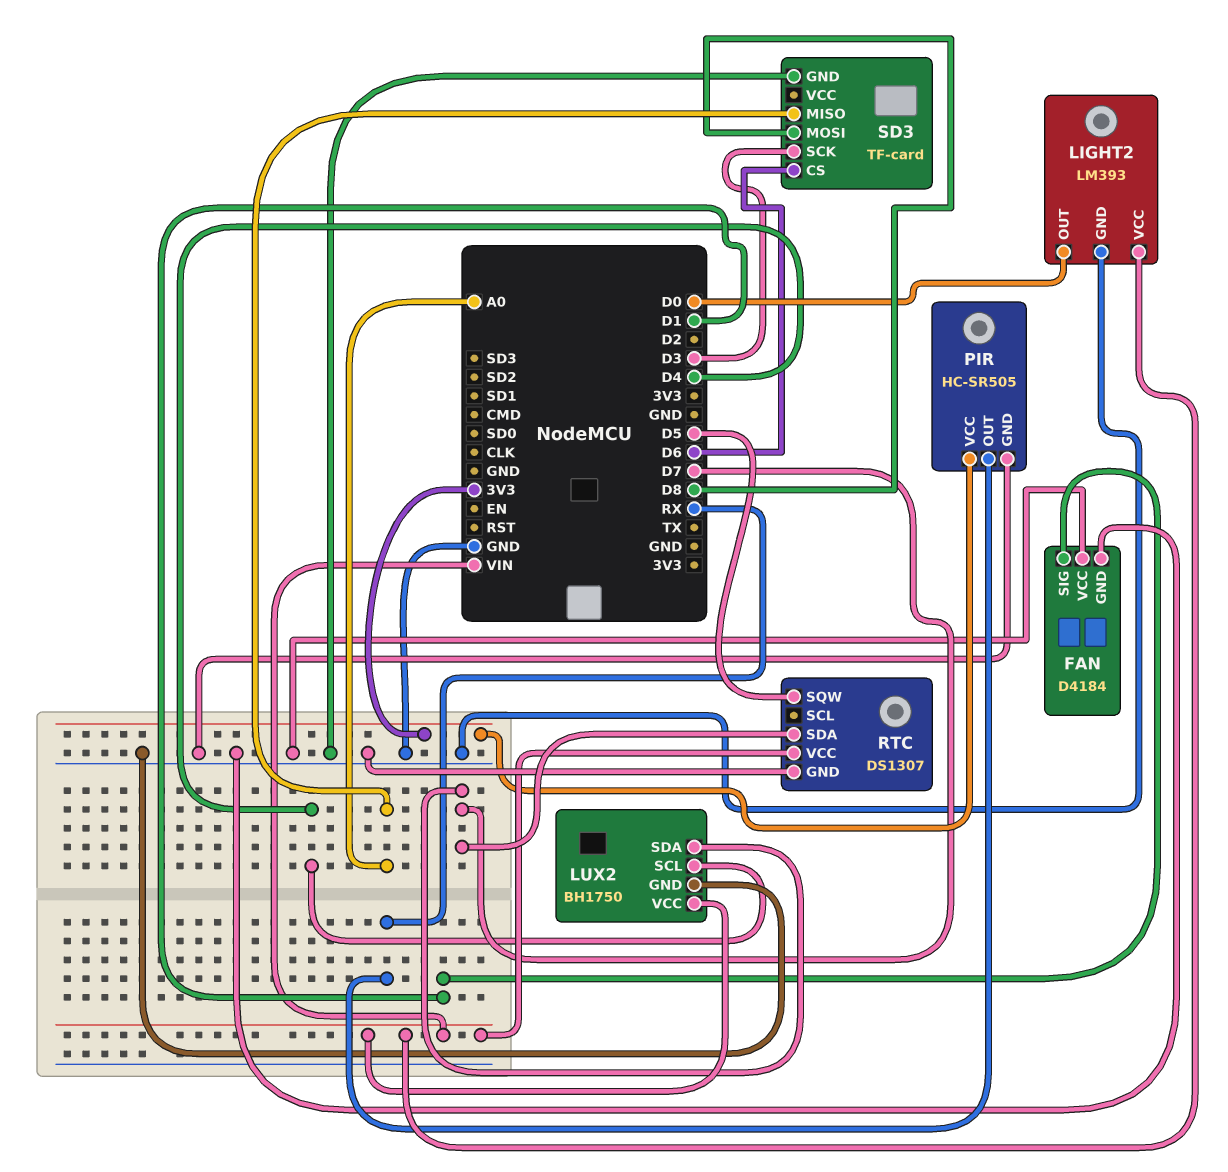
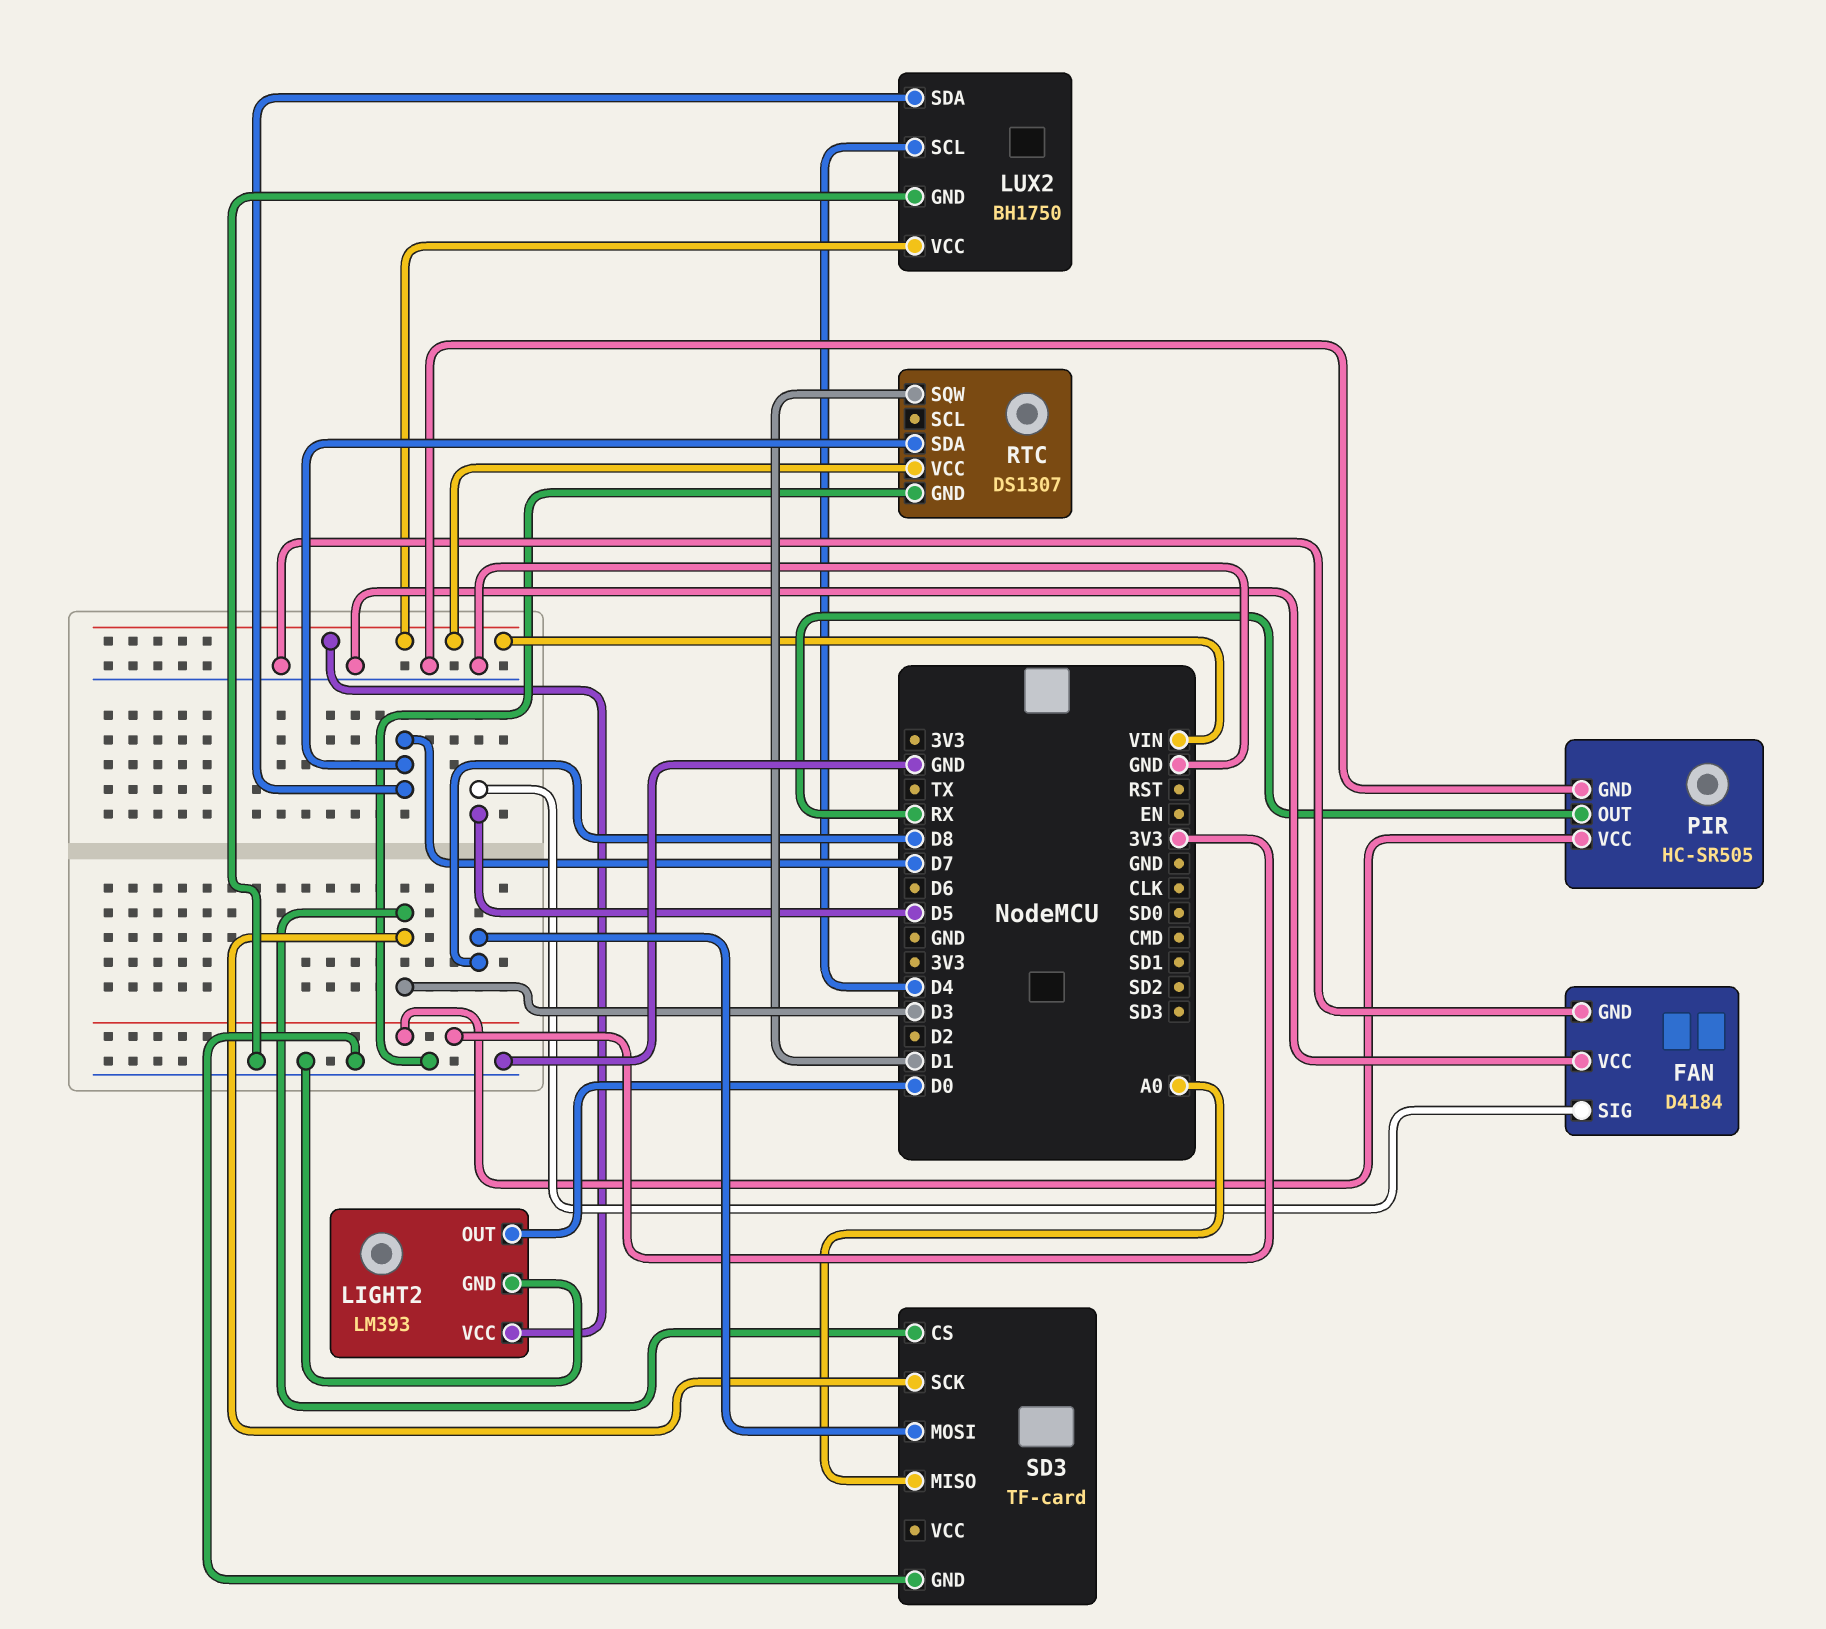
FAN pin SIG: D1 -> D5
RTC pin SQW: D5 -> D1
SD3 pin CS: D6 -> D3

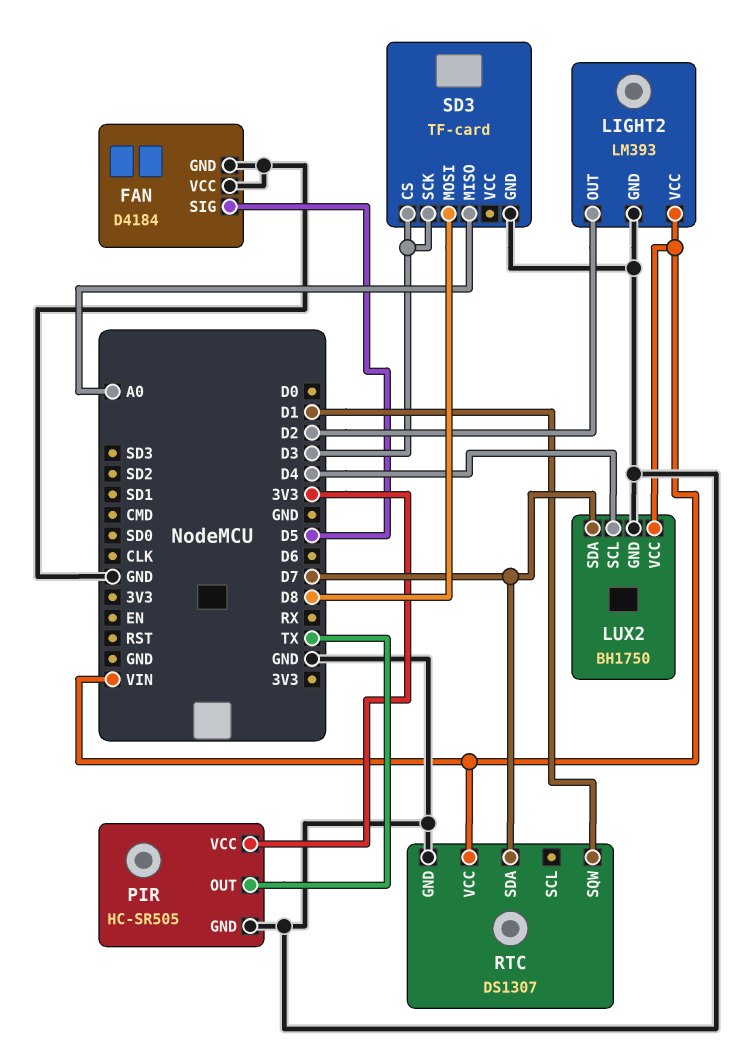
LIGHT2 pin OUT: D0 -> D2
PIR pin OUT: RX -> TX

